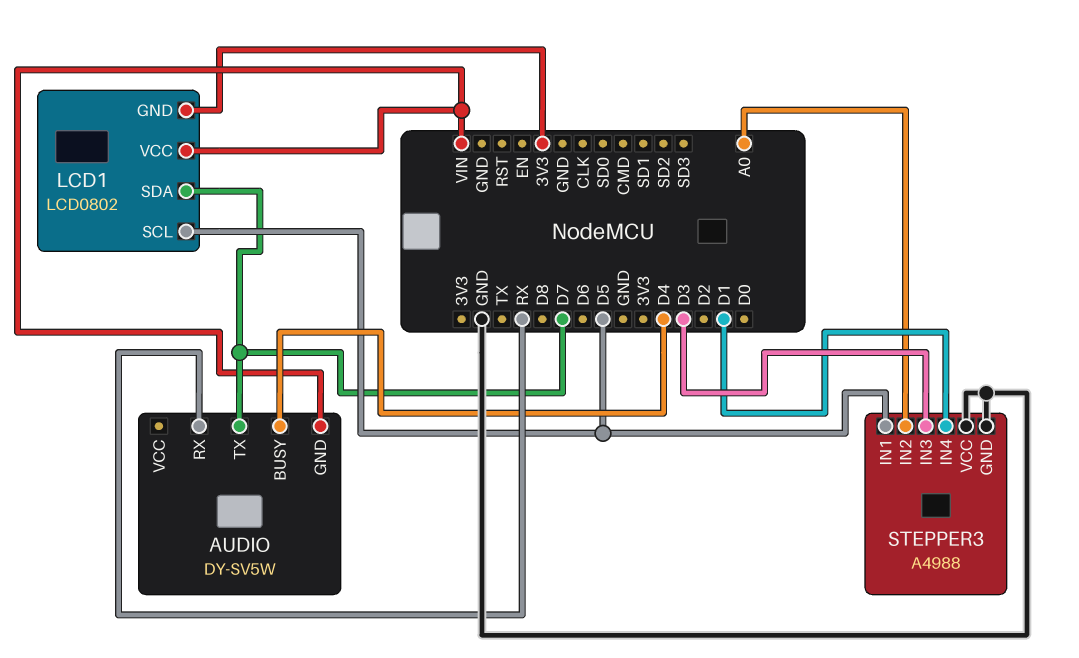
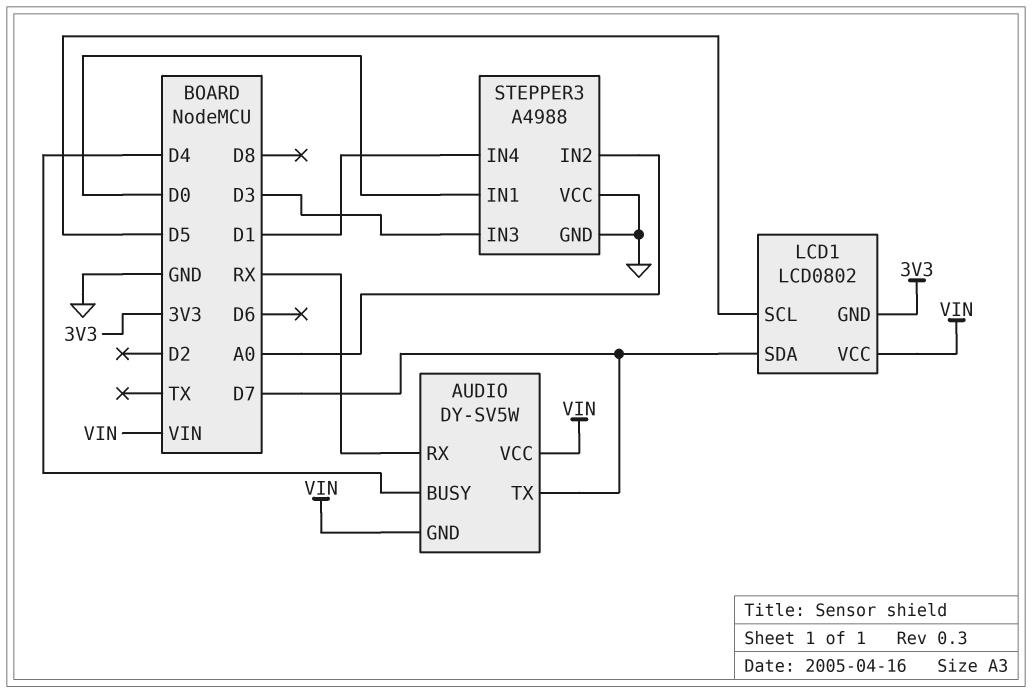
AUDIO pin VCC: none -> VIN
STEPPER3 pin IN1: D5 -> D0

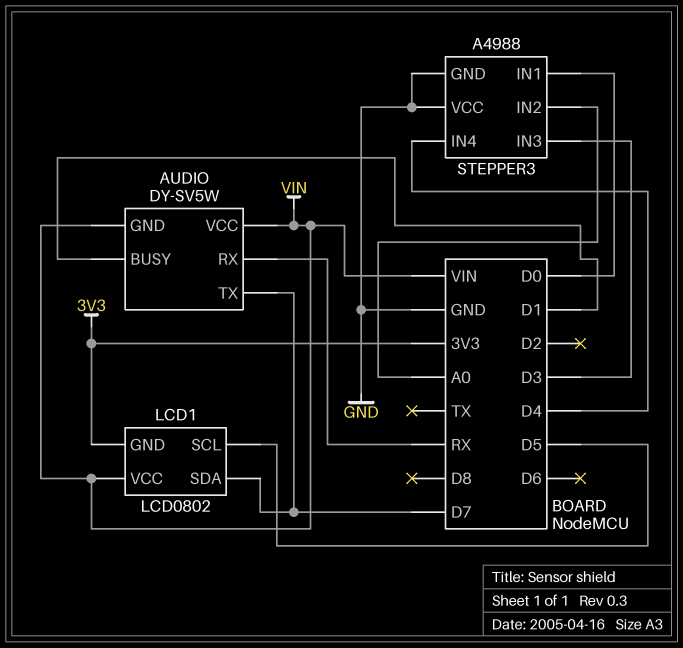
AUDIO pin BUSY: D4 -> D1
STEPPER3 pin IN4: D1 -> D4

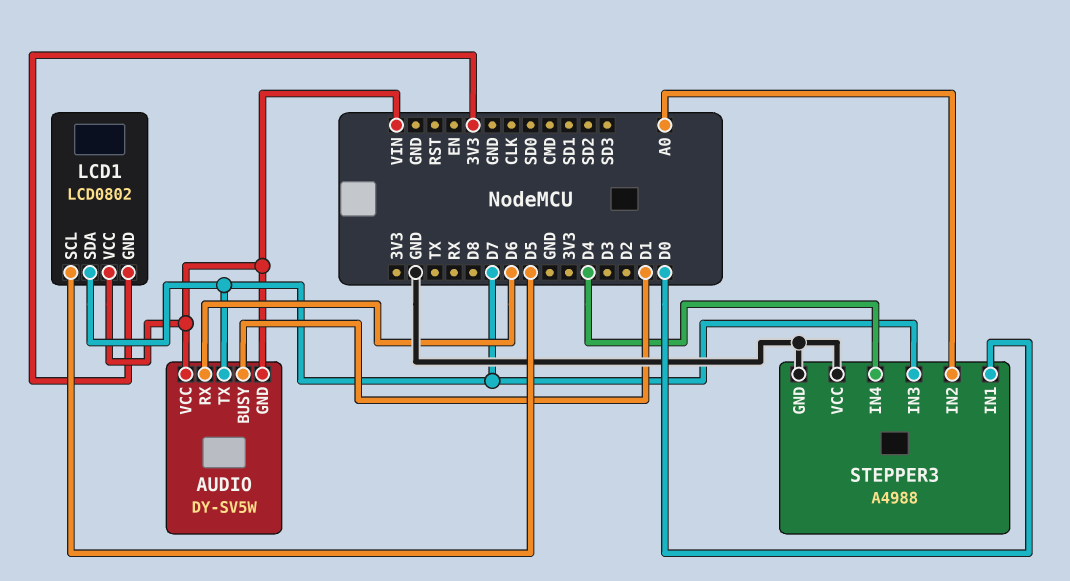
AUDIO pin RX: RX -> D6
STEPPER3 pin IN3: D3 -> D7

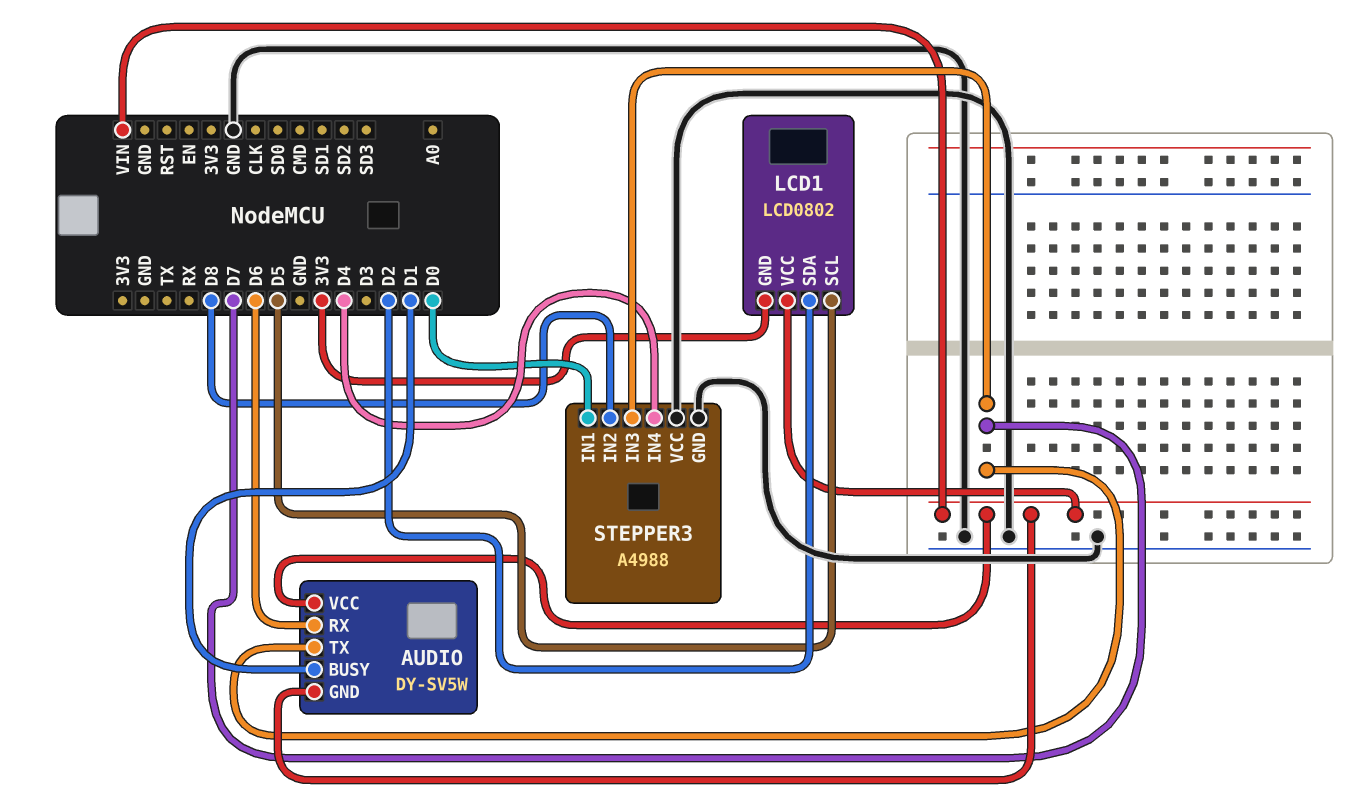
LCD1 pin SDA: D7 -> D2
STEPPER3 pin IN2: A0 -> D8

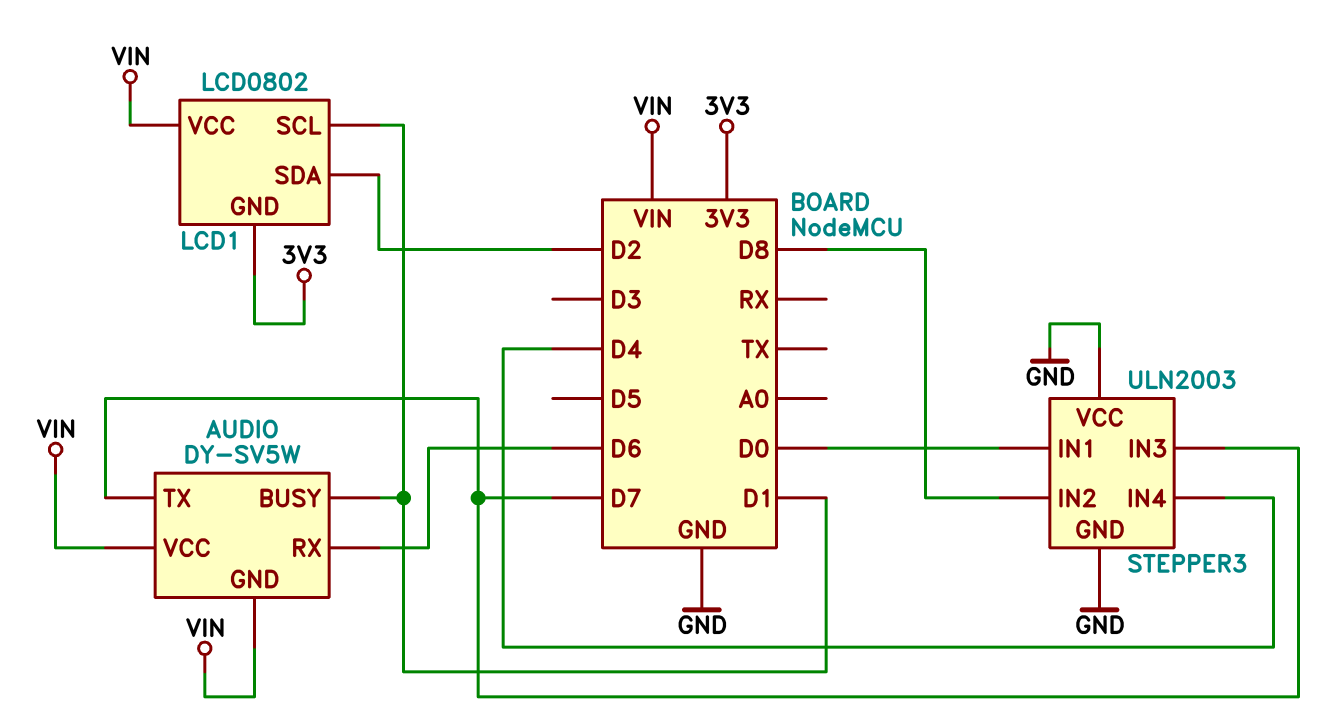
LCD1 pin SCL: D5 -> D1
STEPPER3: A4988 -> ULN2003

